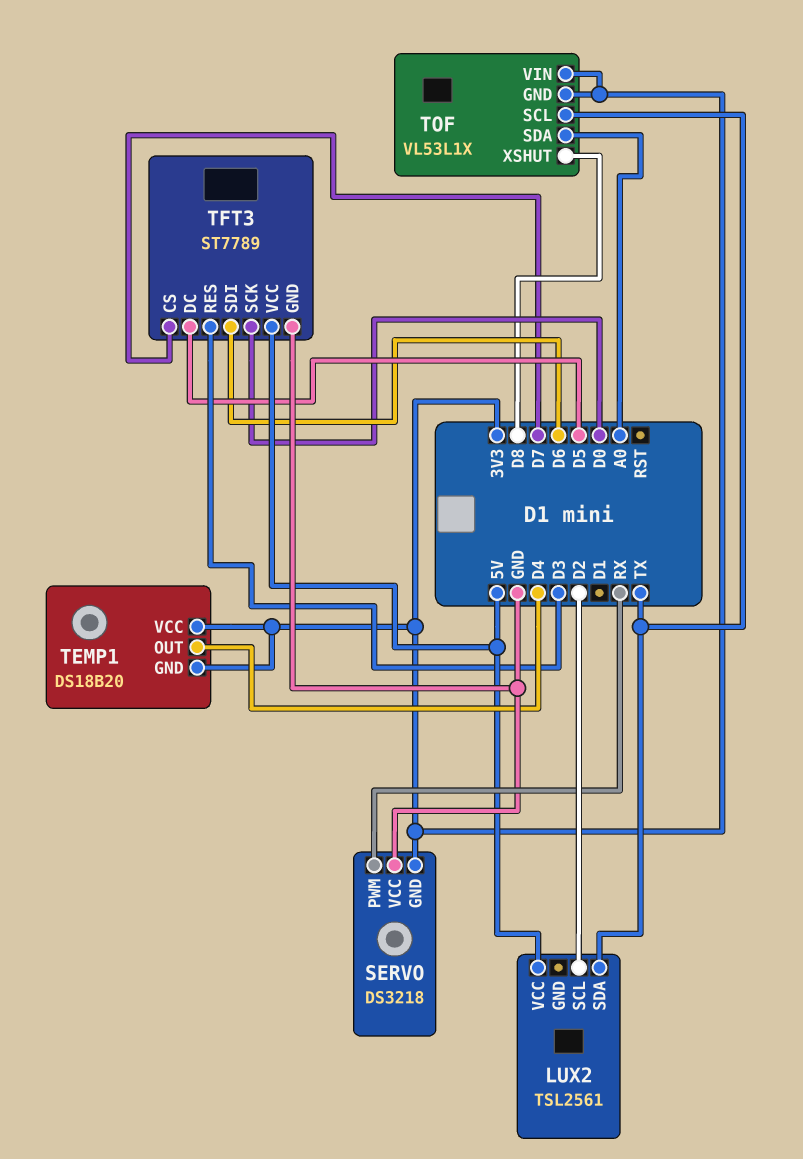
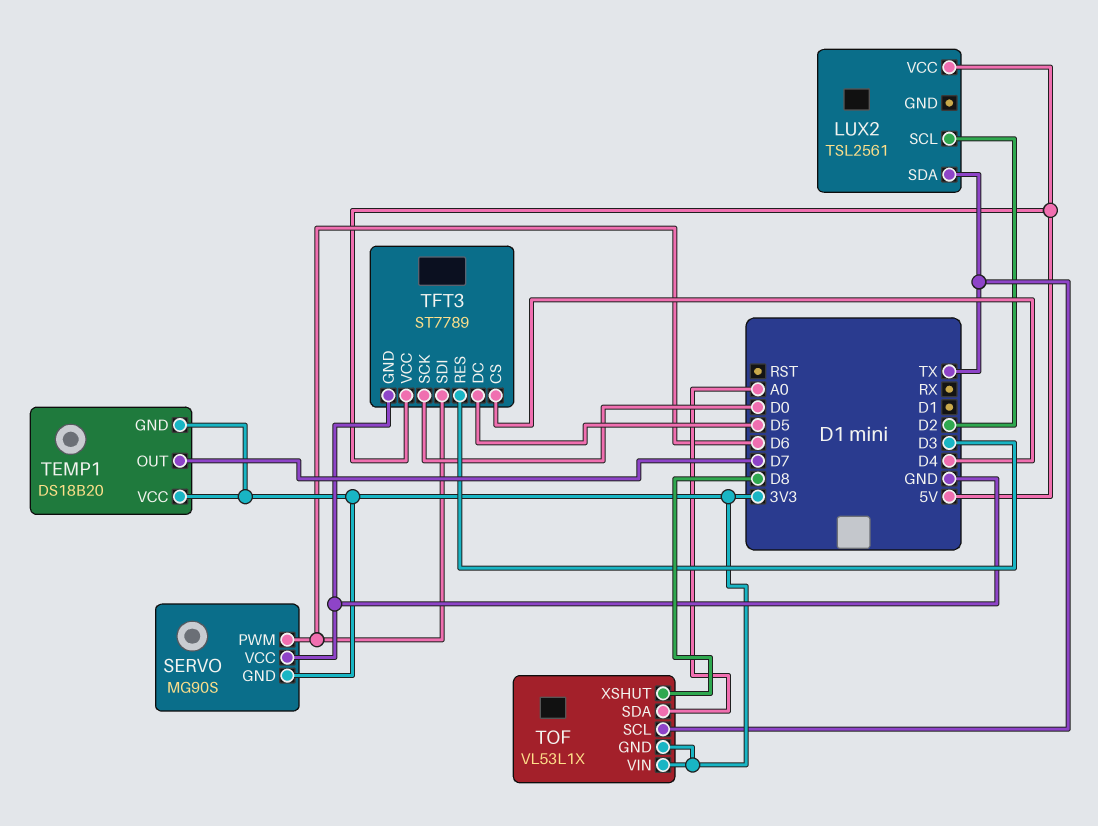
SERVO: DS3218 -> MG90S
SERVO pin PWM: RX -> D6
TEMP1 pin OUT: D4 -> D7
TFT3 pin CS: D7 -> D4

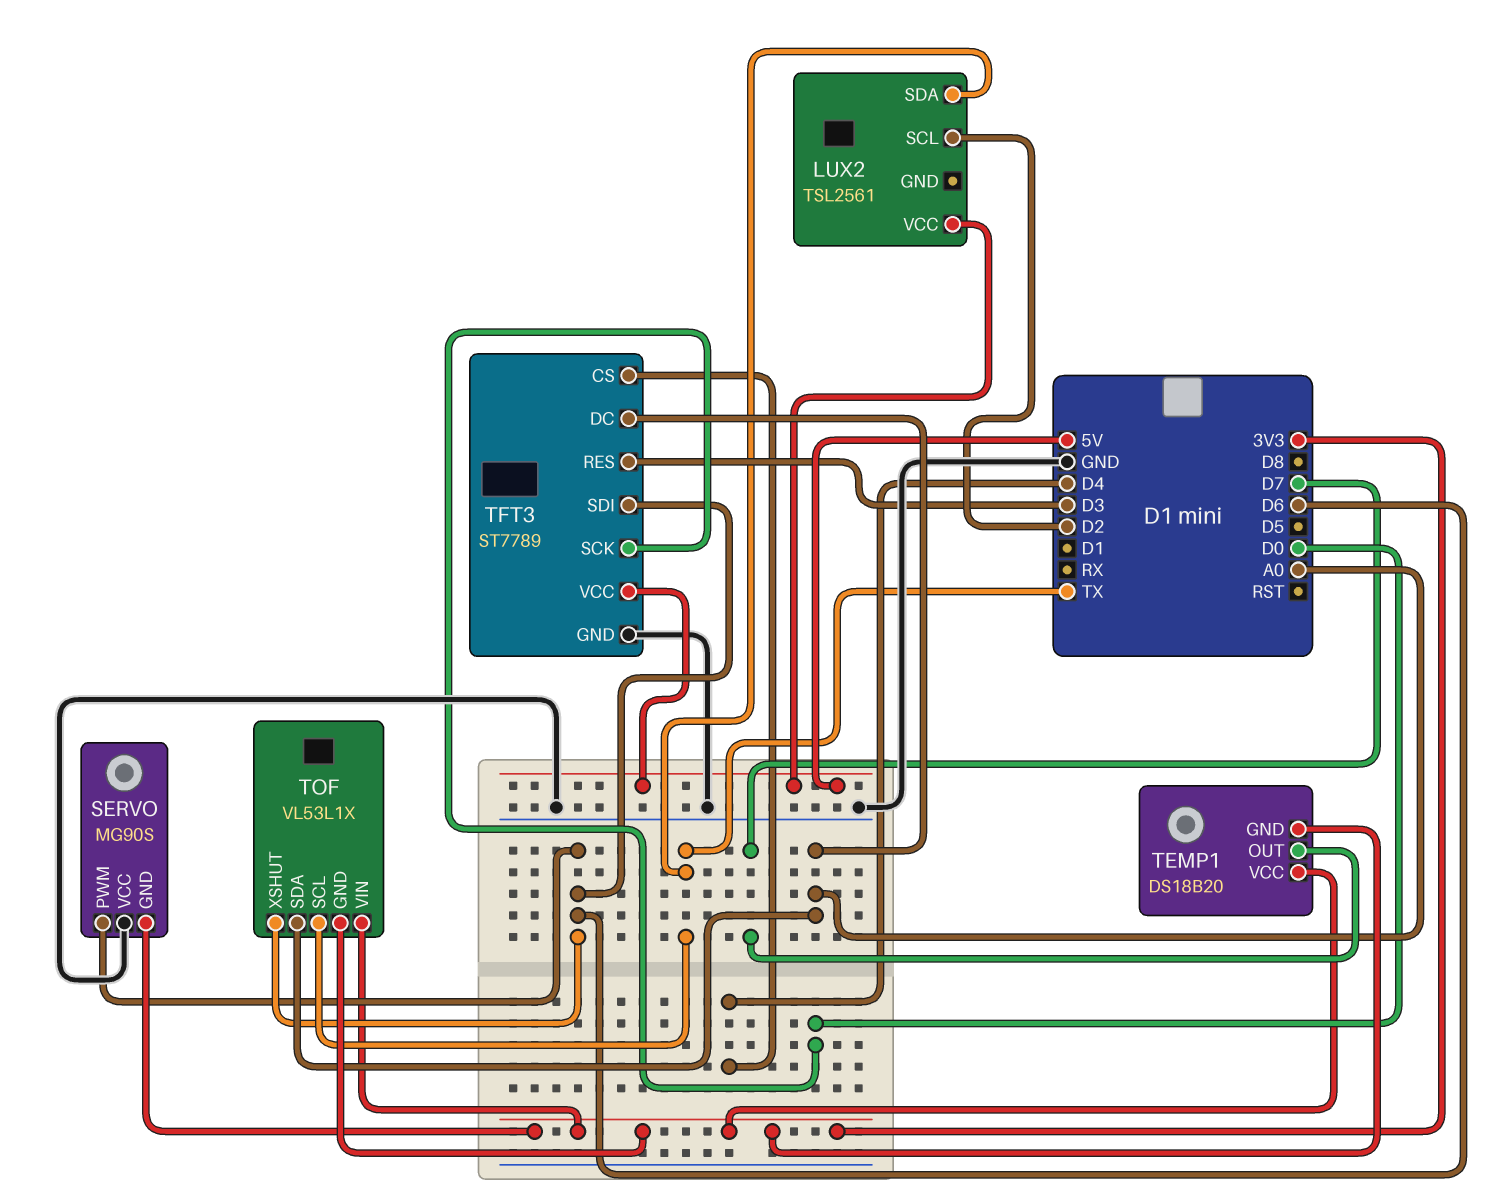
TFT3 pin DC: D5 -> A0
TOF pin XSHUT: D8 -> D6

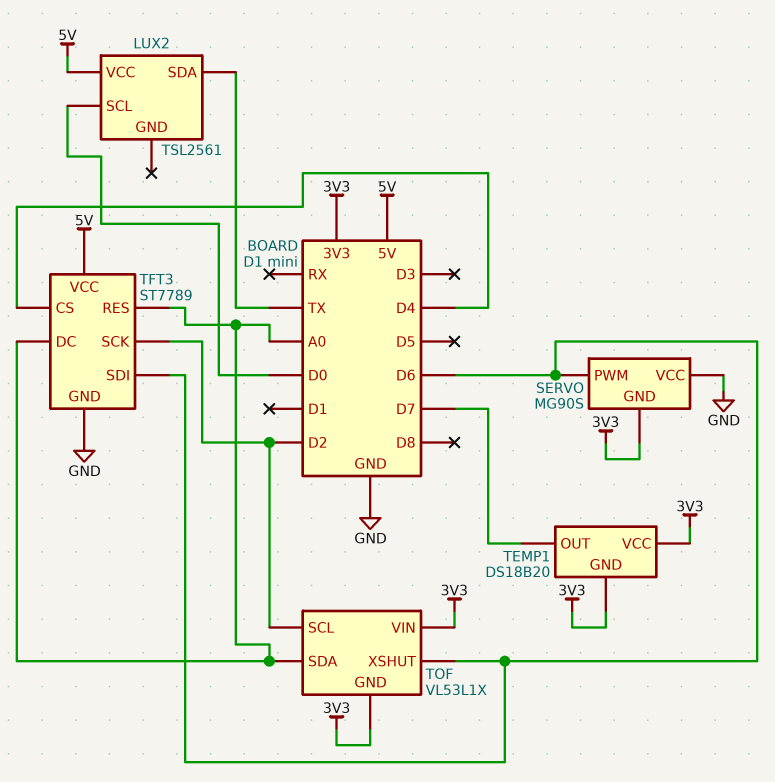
LUX2 pin SCL: D2 -> D0
TFT3 pin RES: D3 -> A0
TFT3 pin SCK: D0 -> D2
TOF pin SCL: TX -> D2

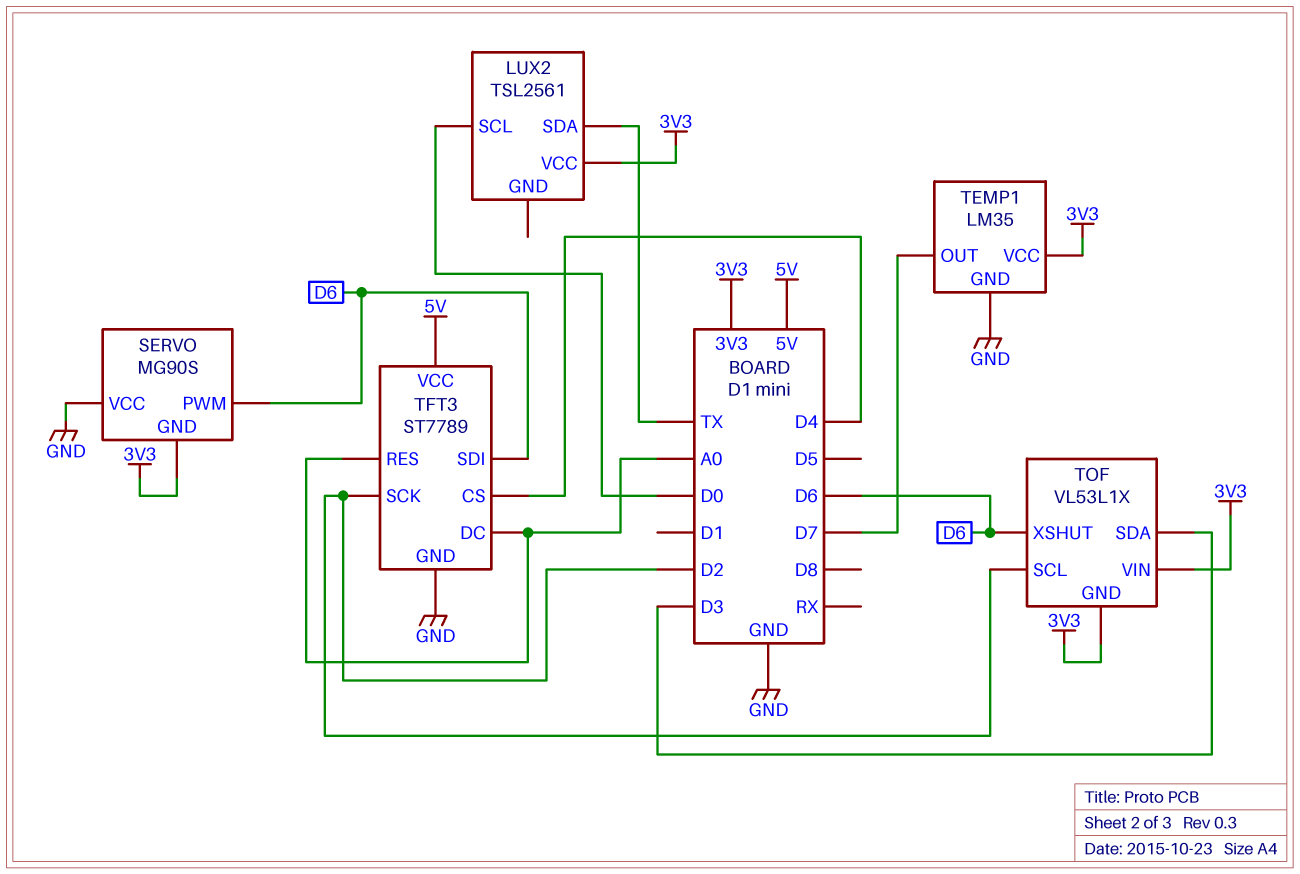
LUX2 pin VCC: 5V -> 3V3
TEMP1: DS18B20 -> LM35
TEMP1 pin GND: 3V3 -> GND
TOF pin SDA: A0 -> D3

